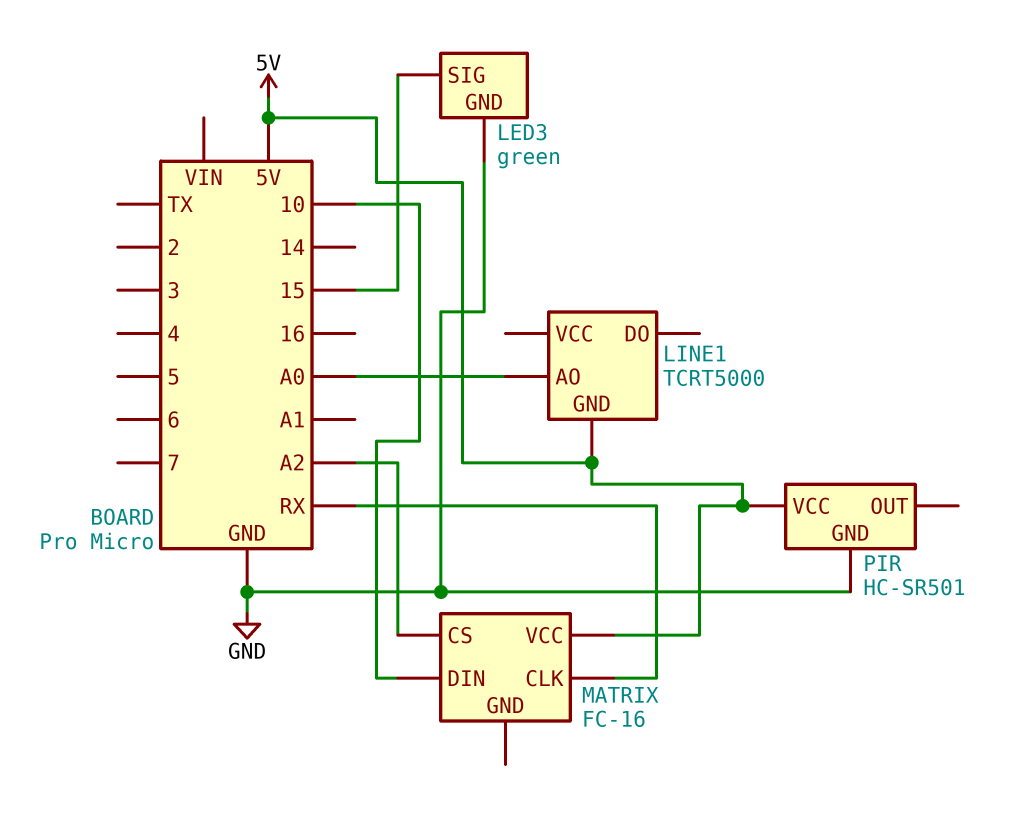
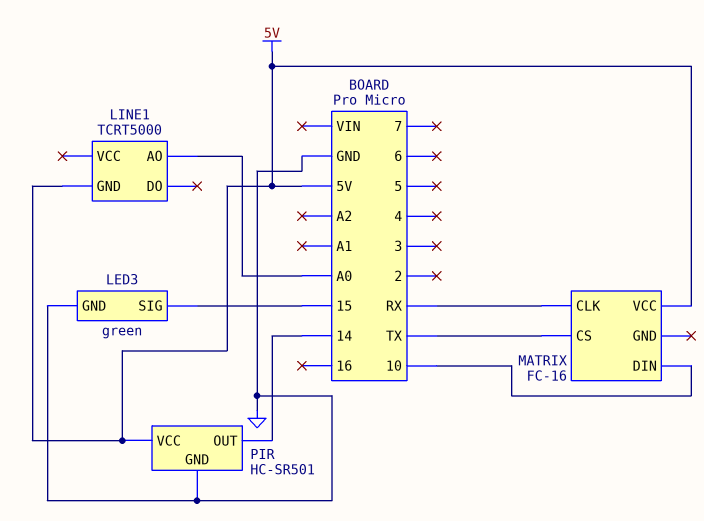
MATRIX pin CS: A2 -> TX
PIR pin OUT: none -> 14

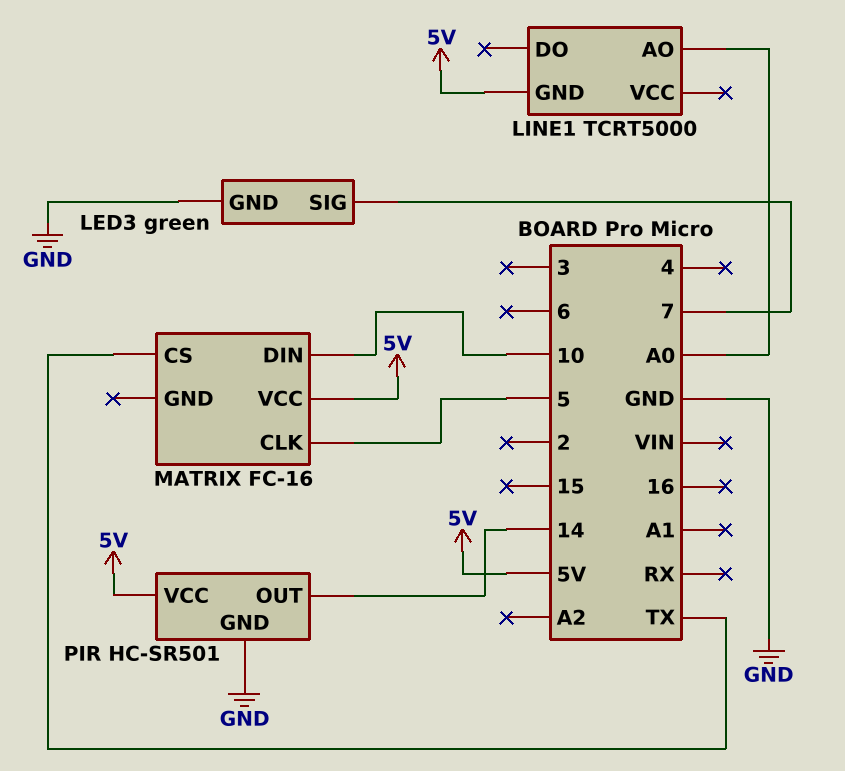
LED3 pin SIG: 15 -> 7
MATRIX pin CLK: RX -> 5

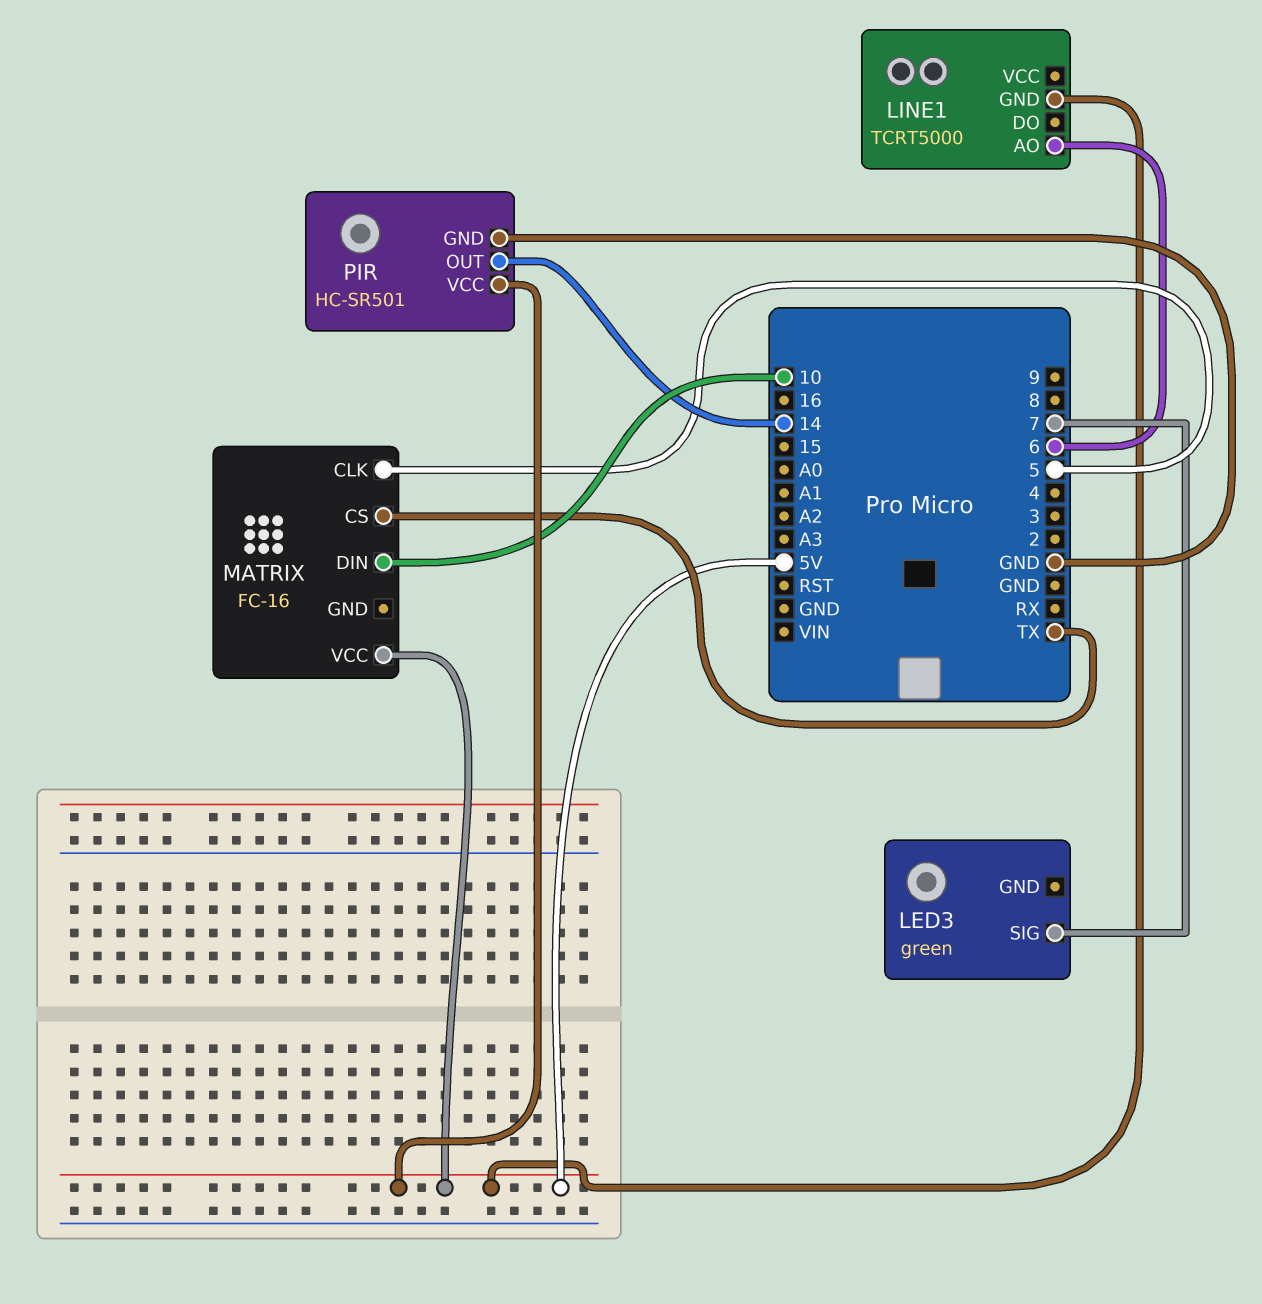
LED3 pin GND: GND -> none
LINE1 pin AO: A0 -> 6

